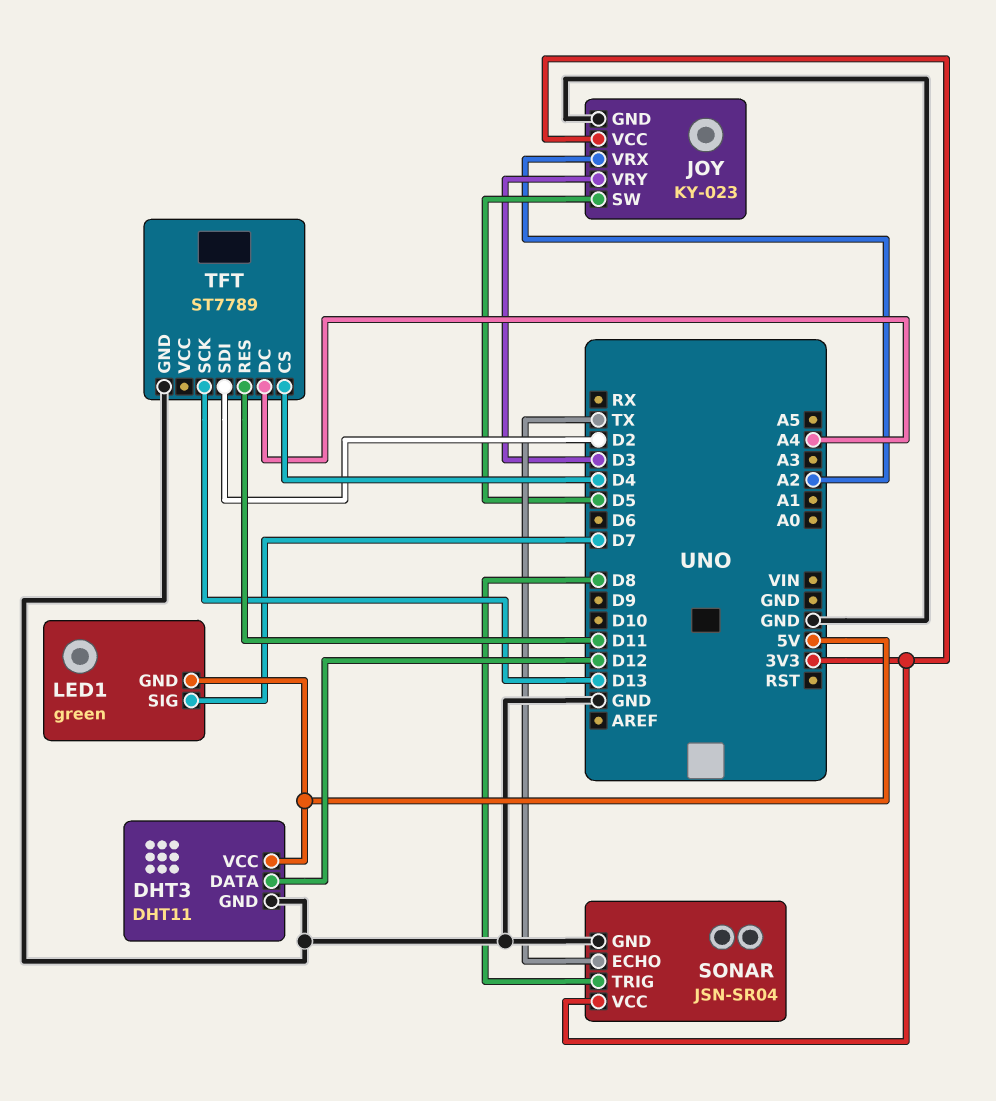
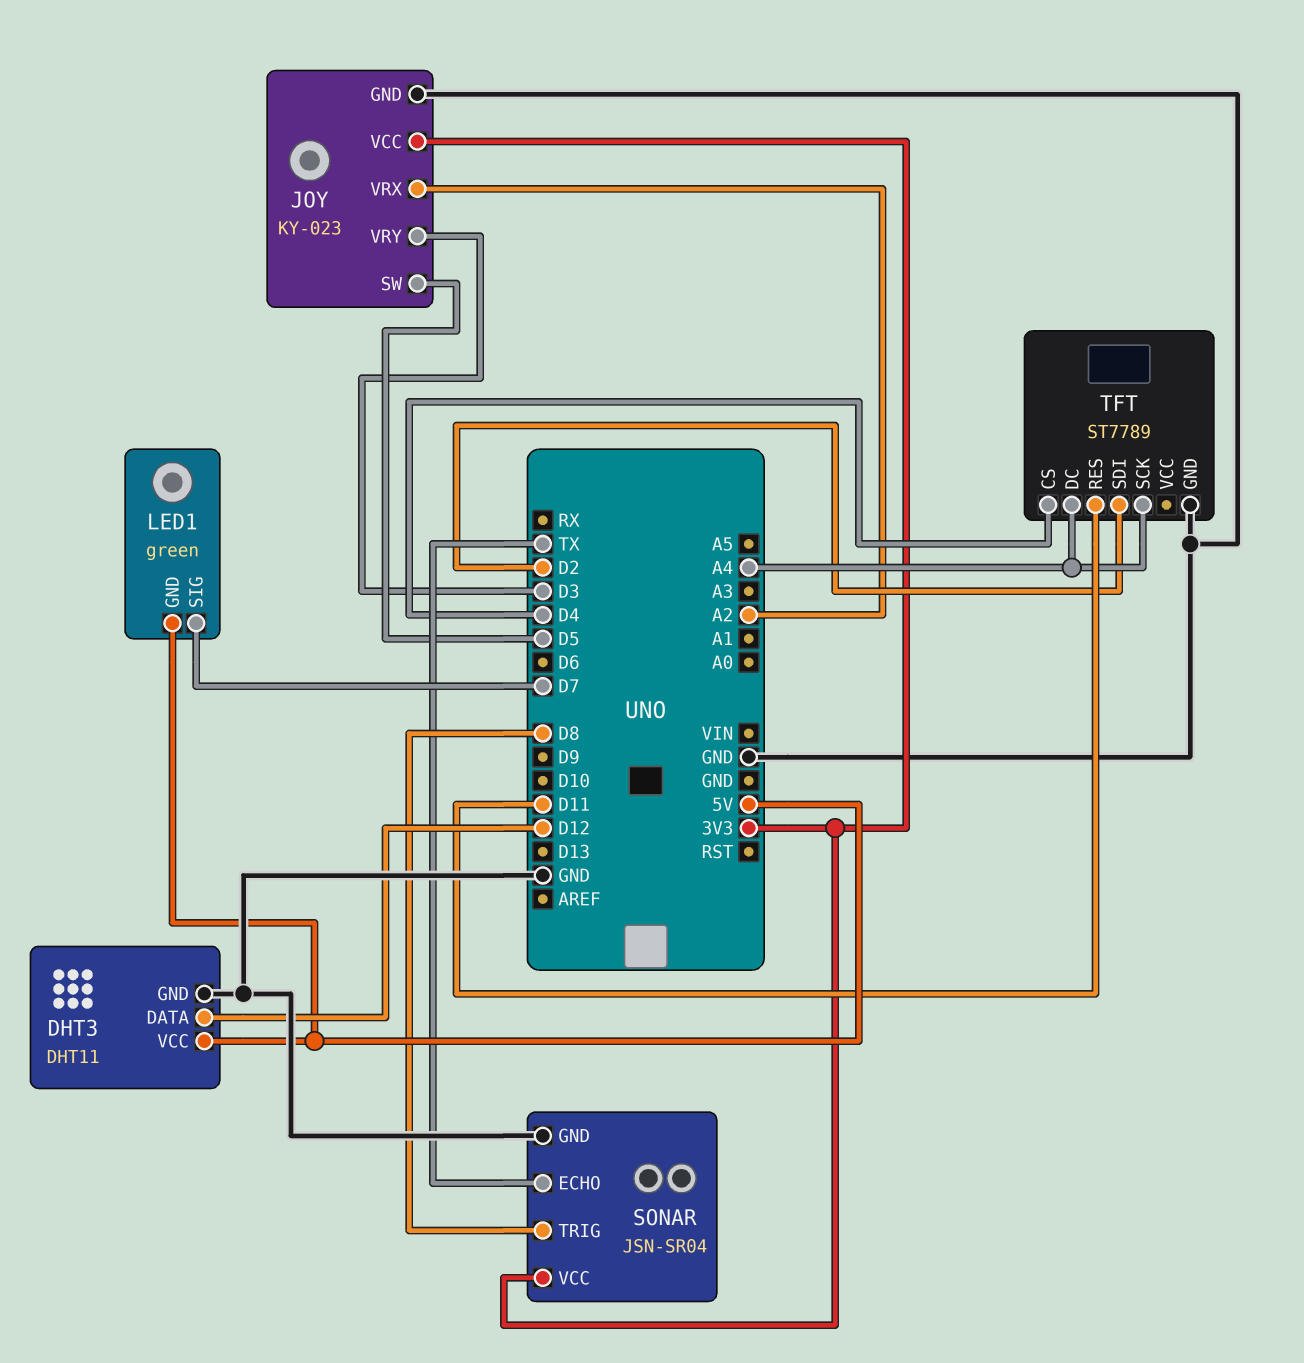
TFT pin SCK: D13 -> A4

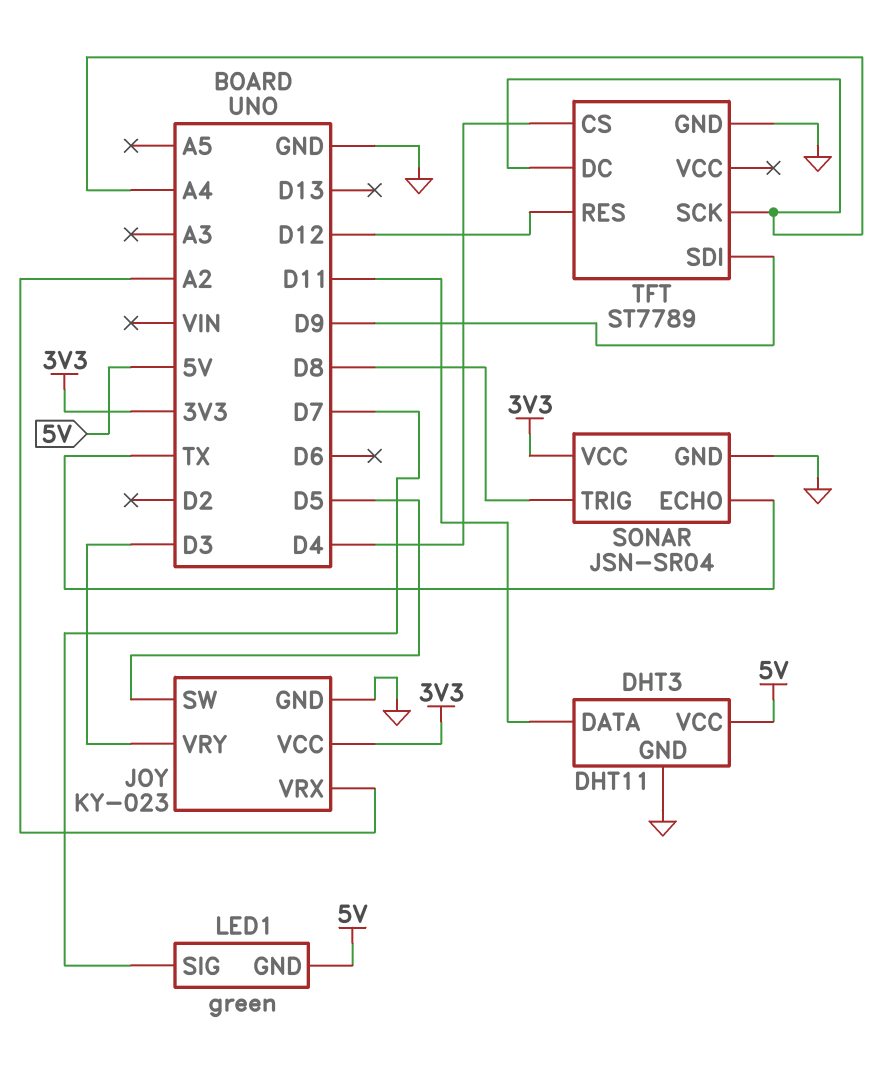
DHT3 pin DATA: D12 -> D11
TFT pin RES: D11 -> D12
TFT pin SDI: D2 -> D9

